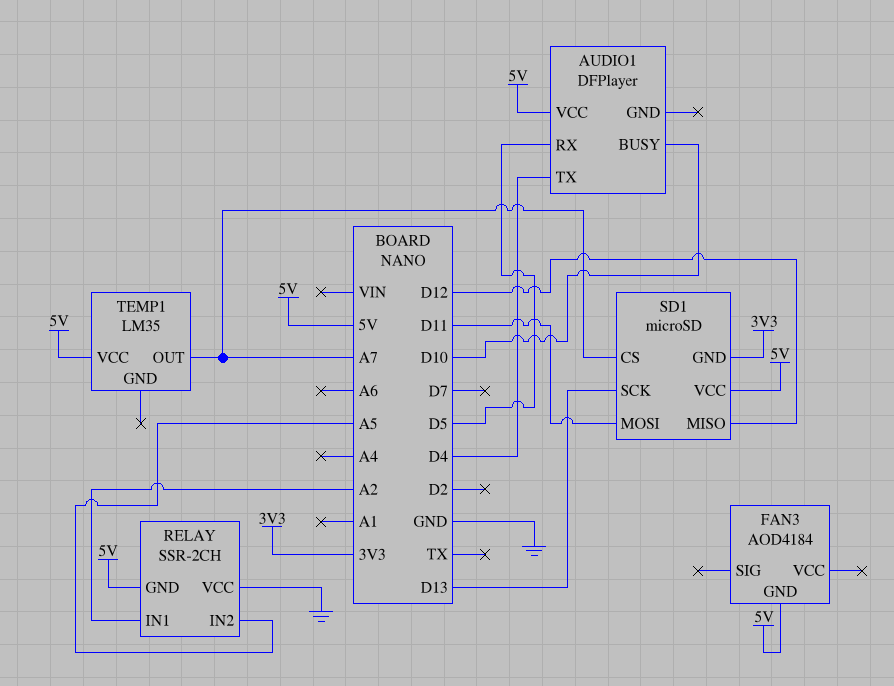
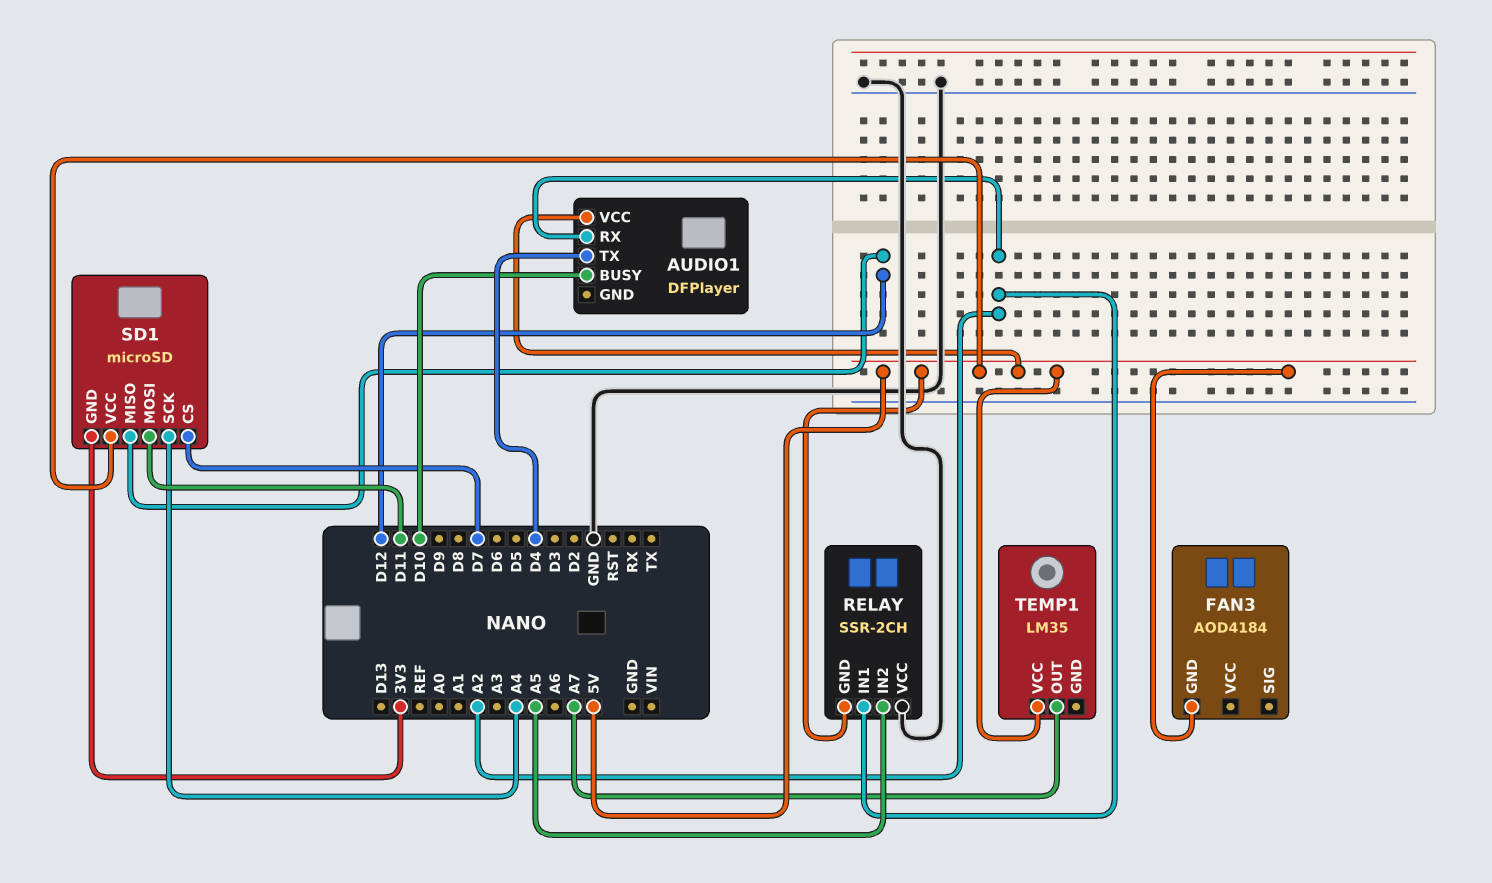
AUDIO1 pin RX: D5 -> A2
SD1 pin CS: A7 -> D7
SD1 pin SCK: D13 -> A4

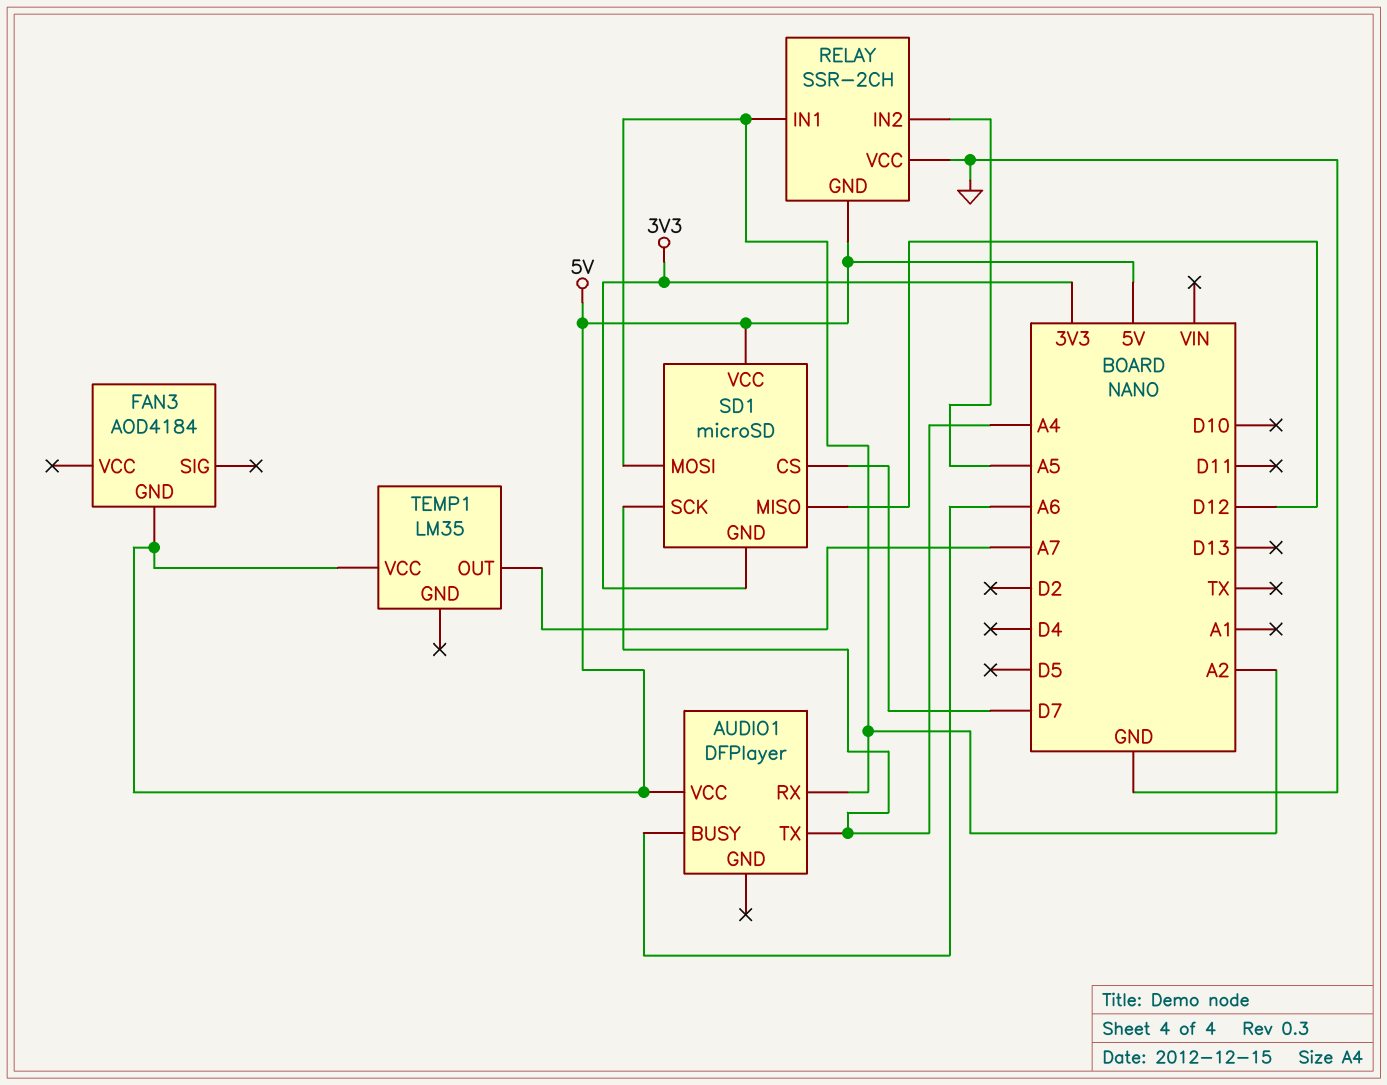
AUDIO1 pin BUSY: D10 -> A6
AUDIO1 pin TX: D4 -> A4
SD1 pin MOSI: D11 -> A2

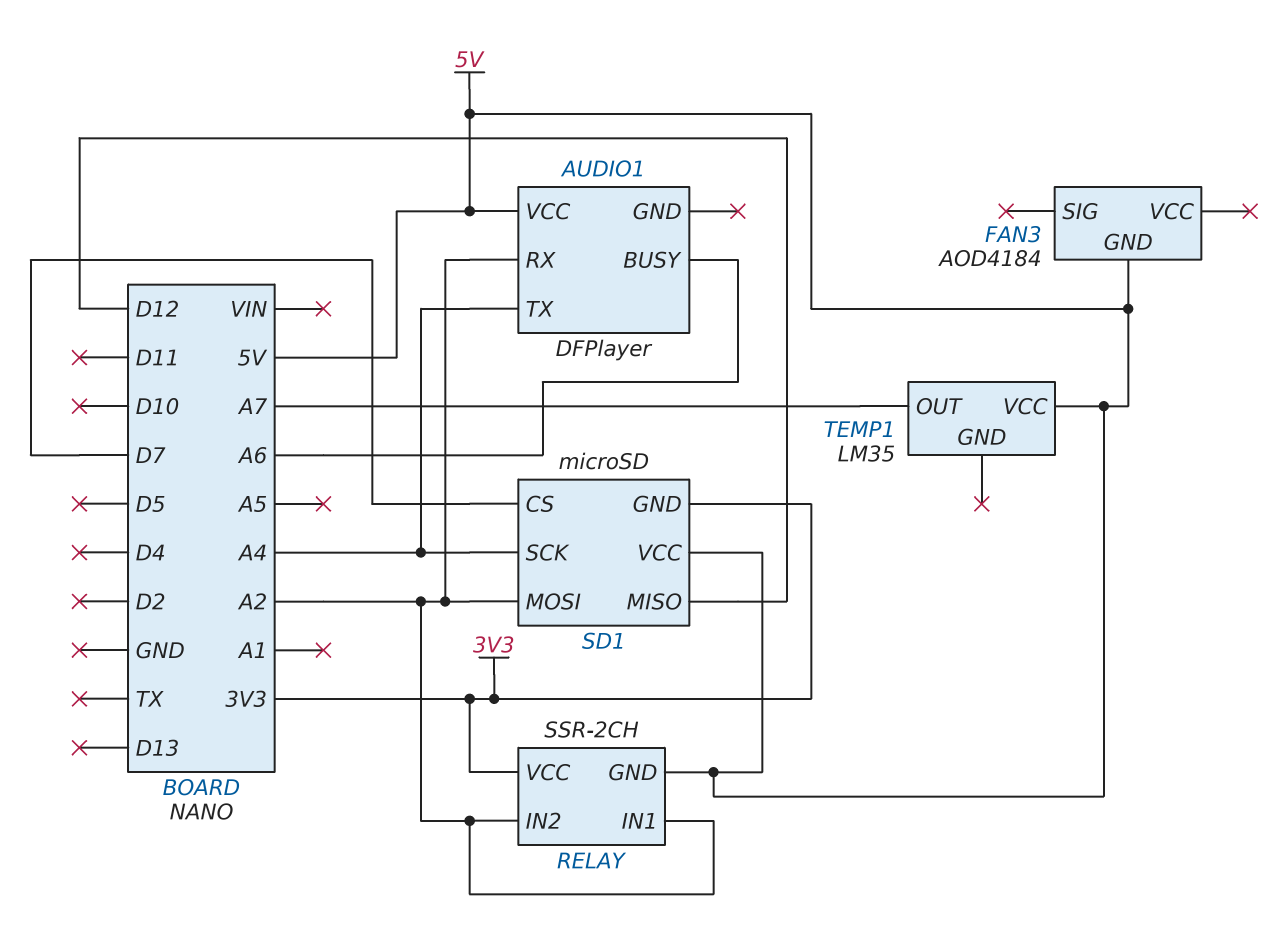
RELAY pin IN2: A5 -> A2
RELAY pin VCC: GND -> 3V3

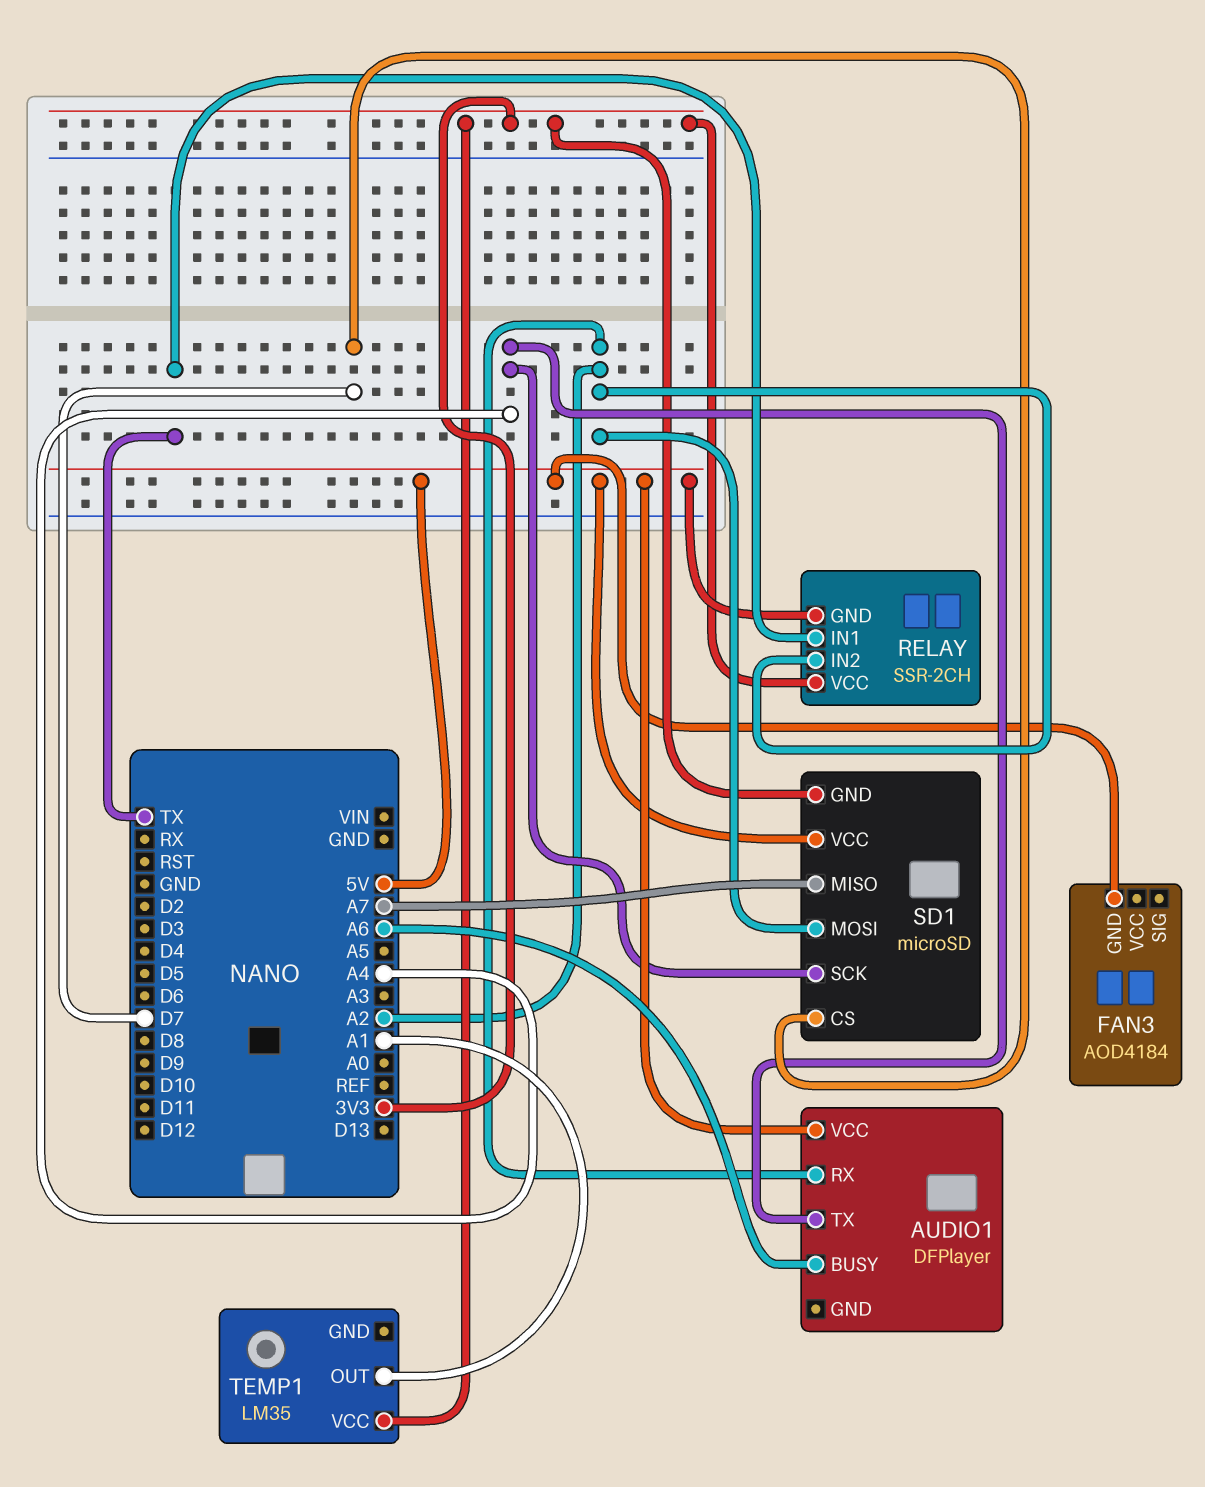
RELAY pin IN1: A2 -> TX
SD1 pin MISO: D12 -> A7
TEMP1 pin OUT: A7 -> A1
TEMP1 pin VCC: 5V -> 3V3

